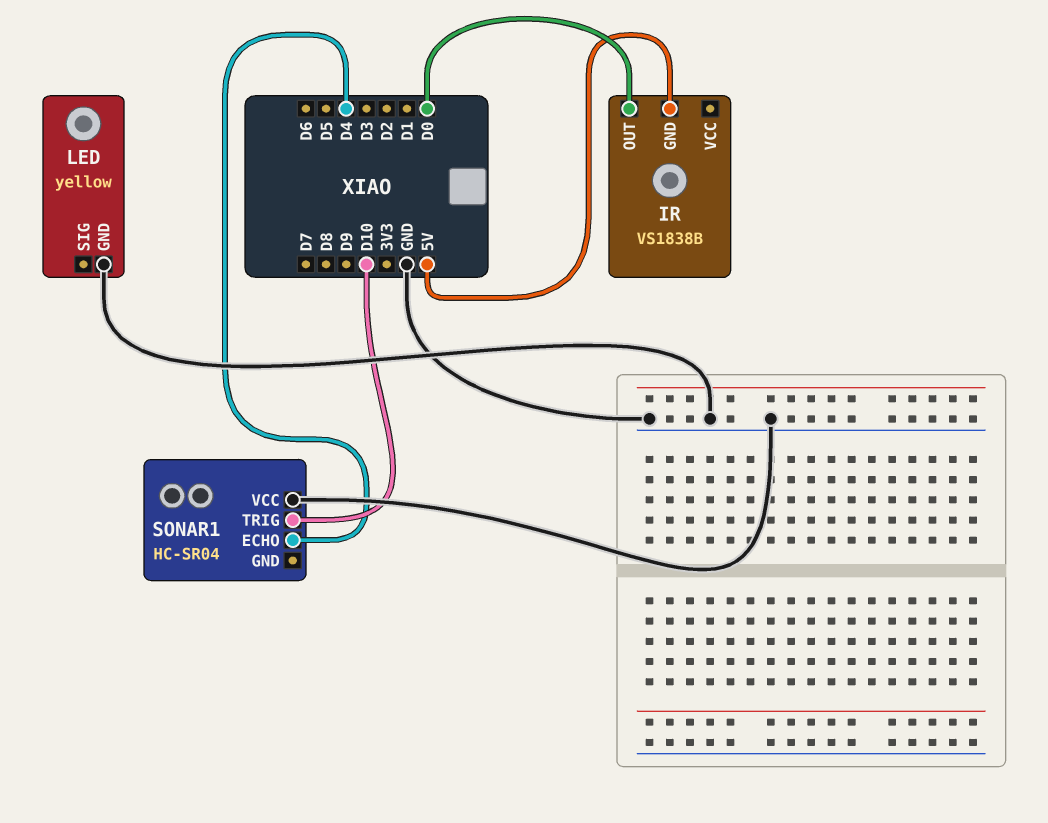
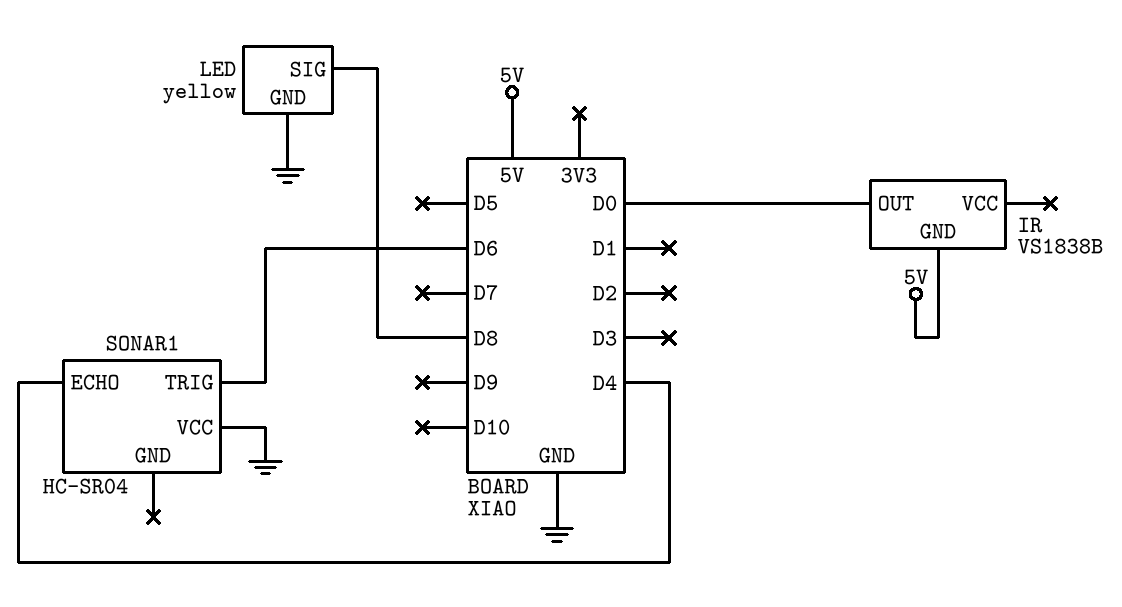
LED pin SIG: none -> D8
SONAR1 pin TRIG: D10 -> D6

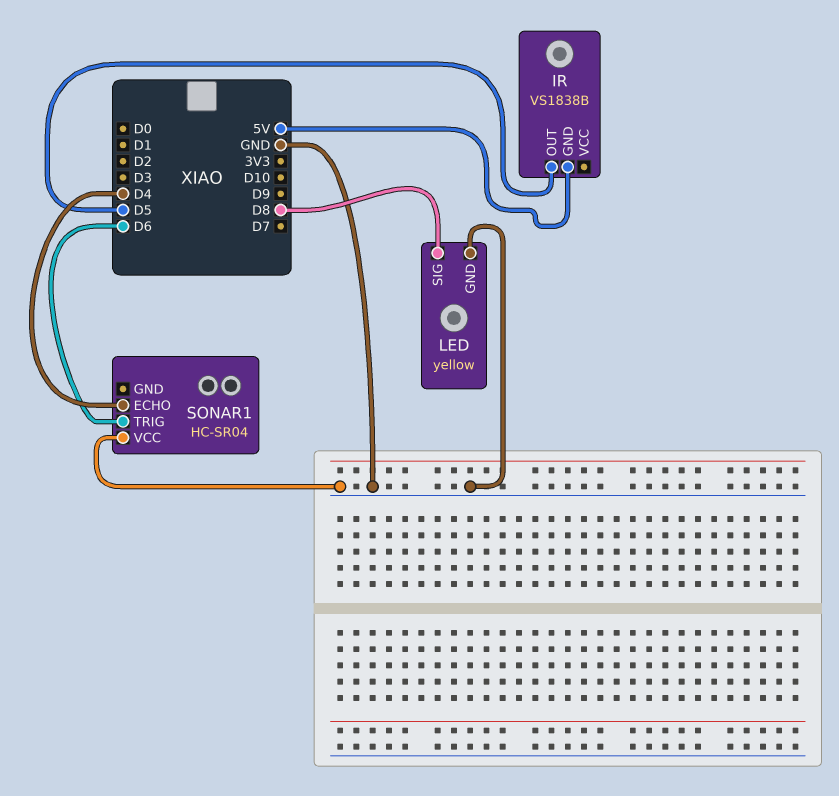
IR pin OUT: D0 -> D5

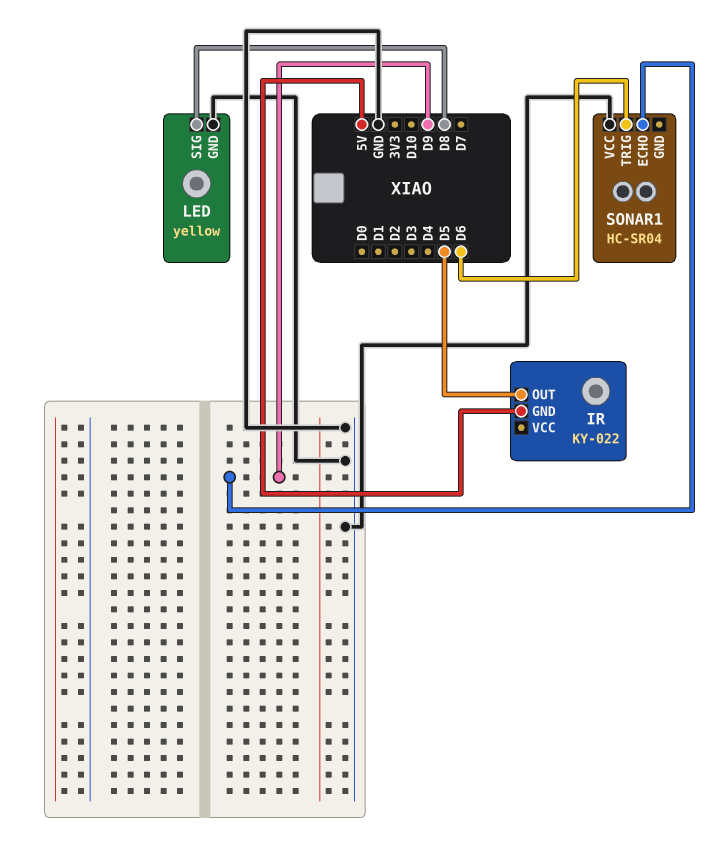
IR: VS1838B -> KY-022
SONAR1 pin ECHO: D4 -> D9

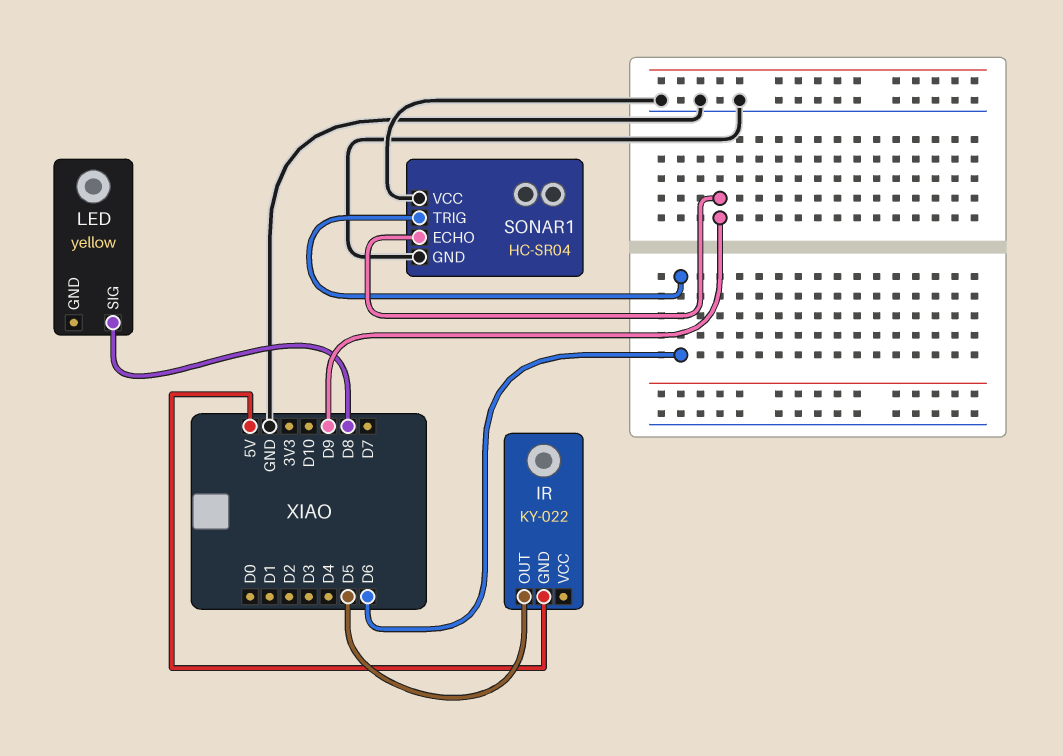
LED pin GND: GND -> none
SONAR1 pin GND: none -> GND

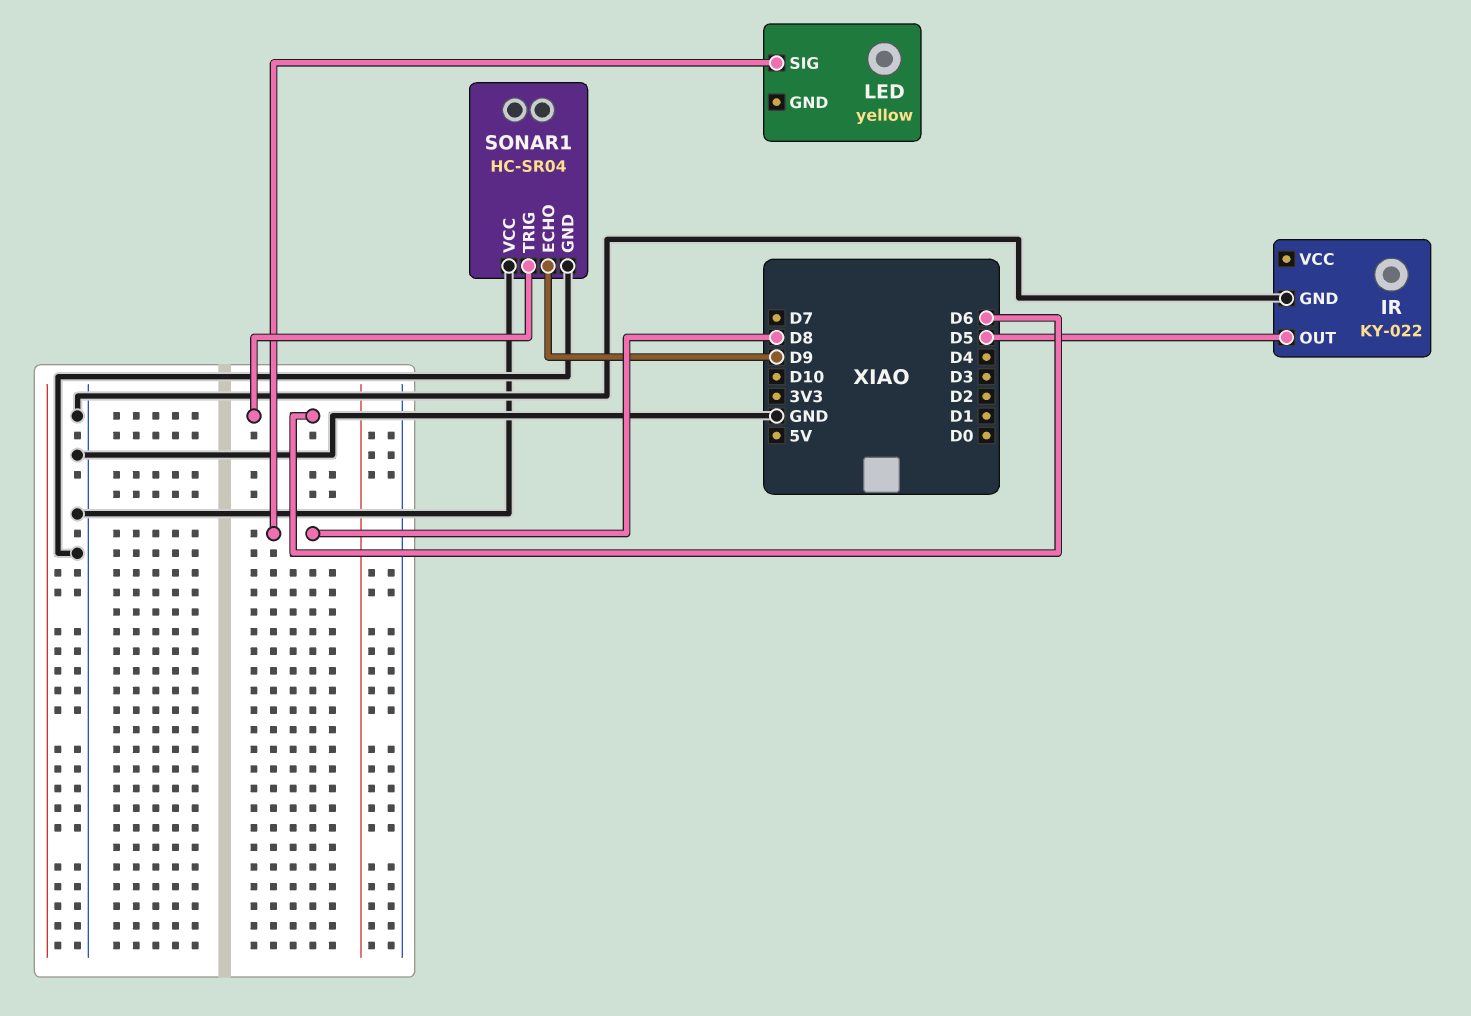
IR pin GND: 5V -> GND

